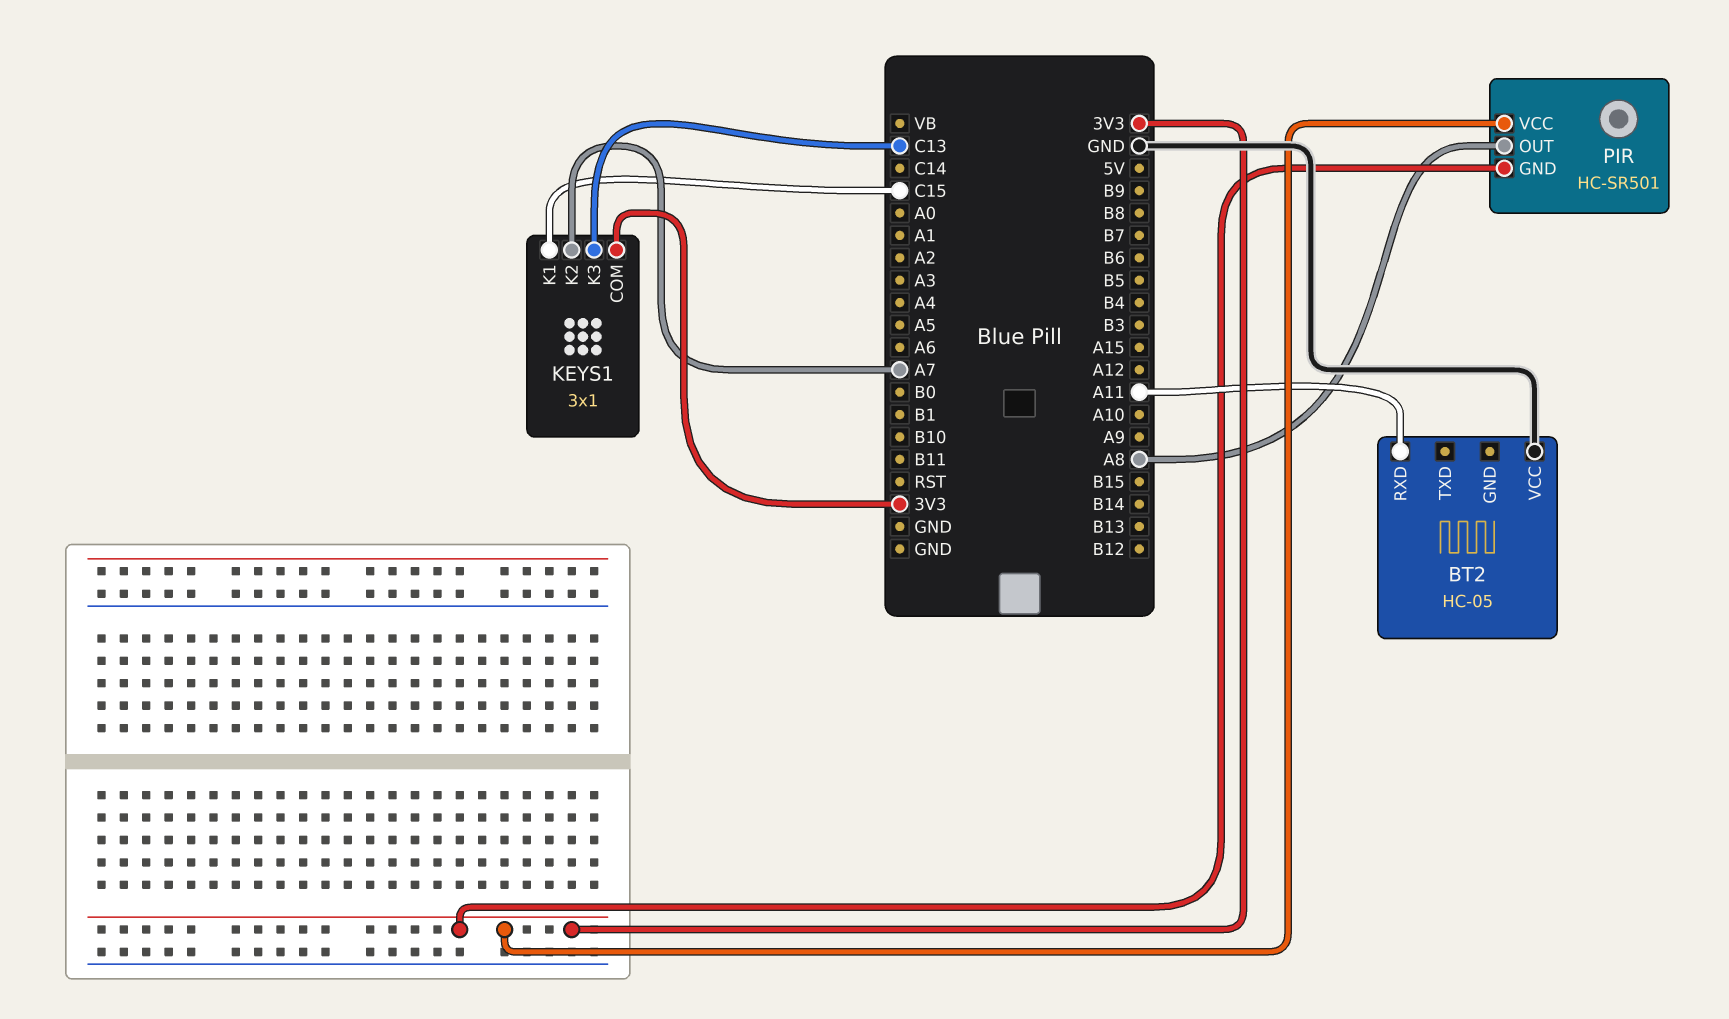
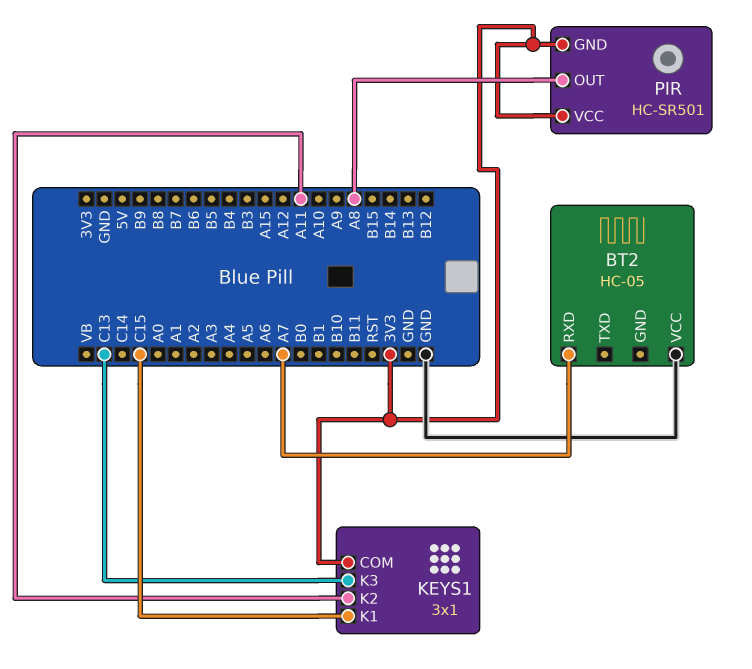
BT2 pin RXD: A11 -> A7
KEYS1 pin K2: A7 -> A11

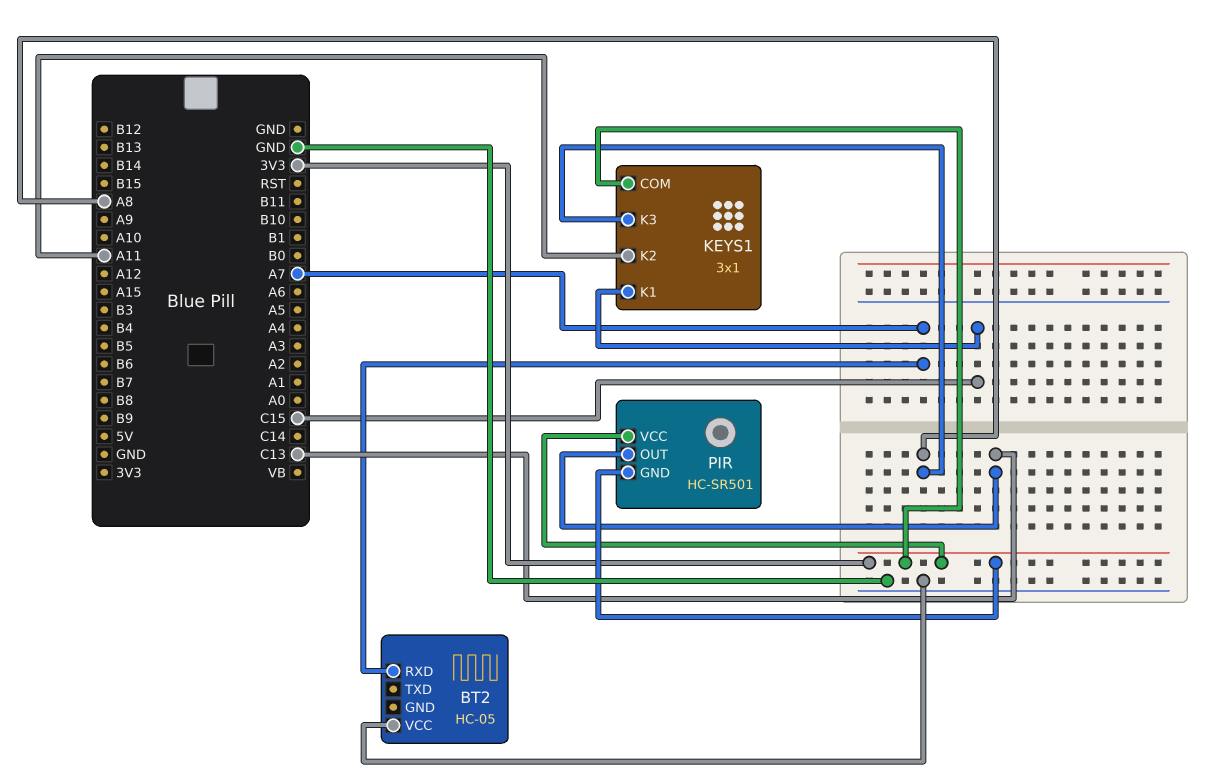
KEYS1 pin K3: C13 -> A8
PIR pin OUT: A8 -> C13

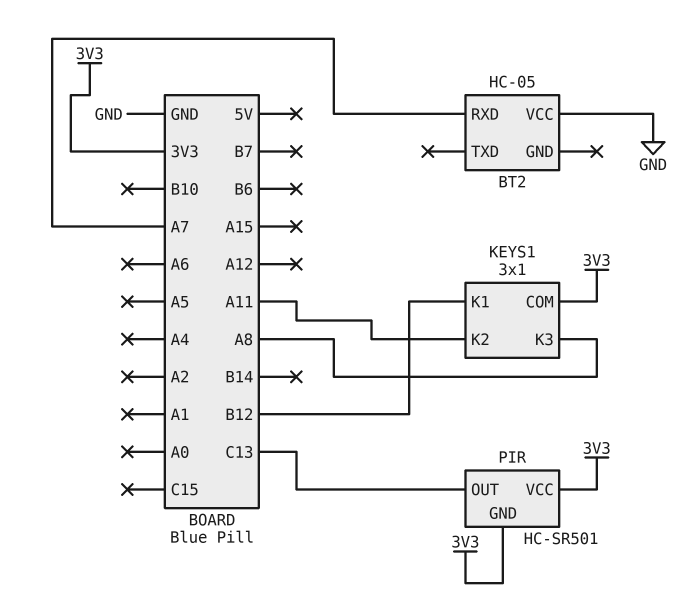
KEYS1 pin K1: C15 -> B12

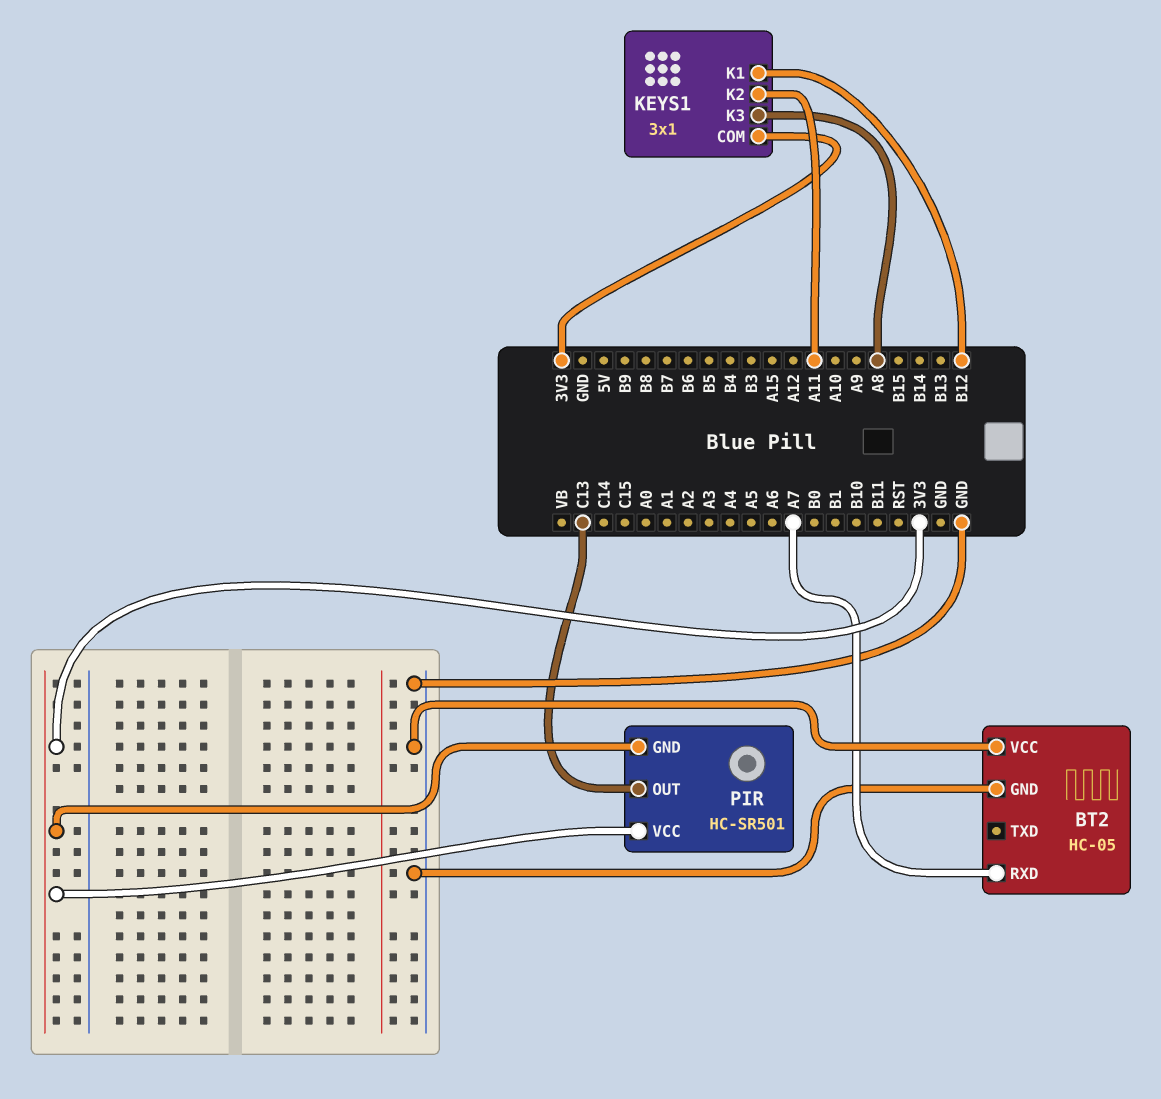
BT2 pin GND: none -> GND

